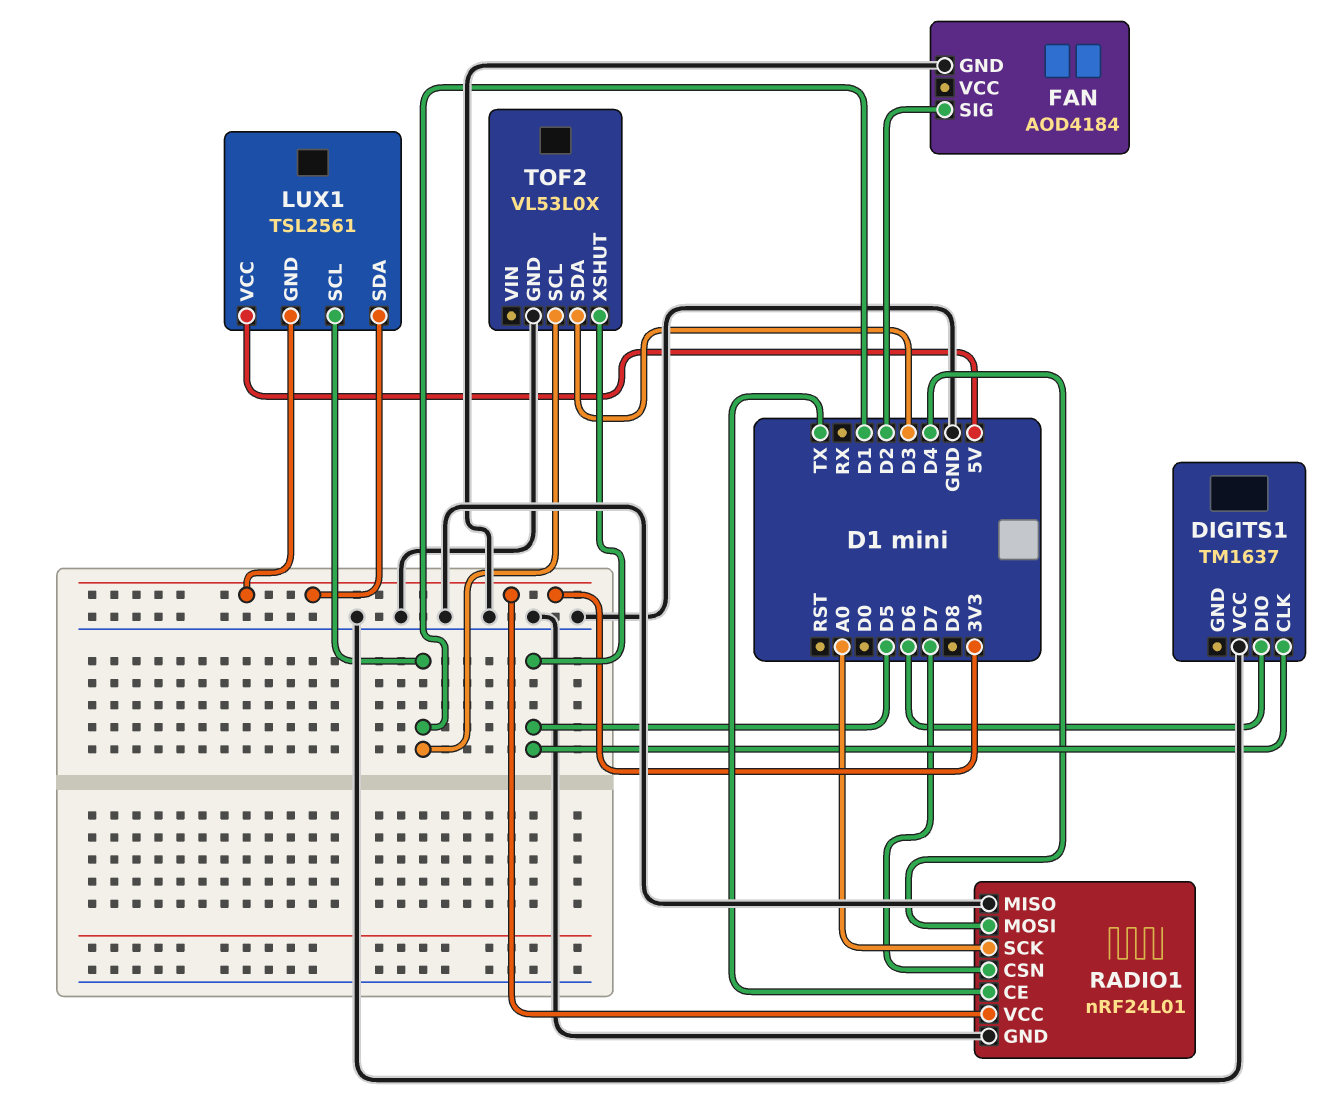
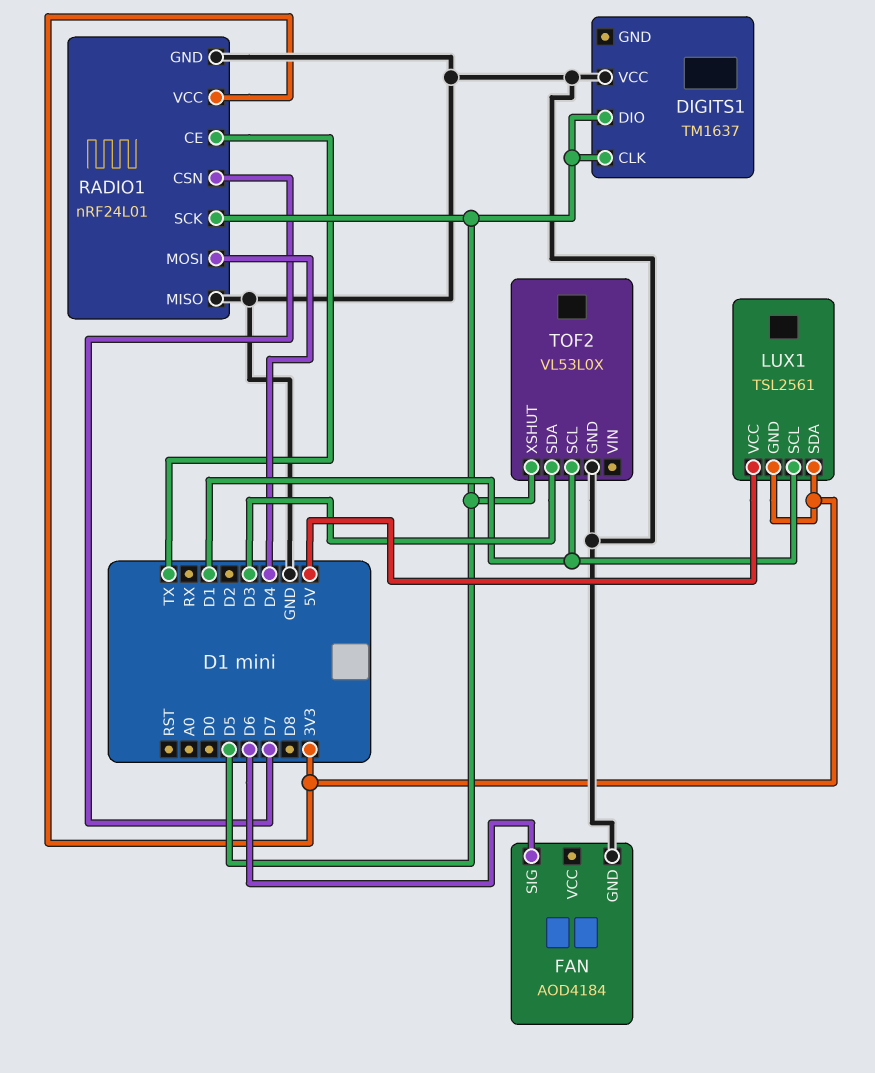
DIGITS1 pin DIO: D6 -> D5
FAN pin SIG: D2 -> D6
RADIO1 pin SCK: A0 -> D5

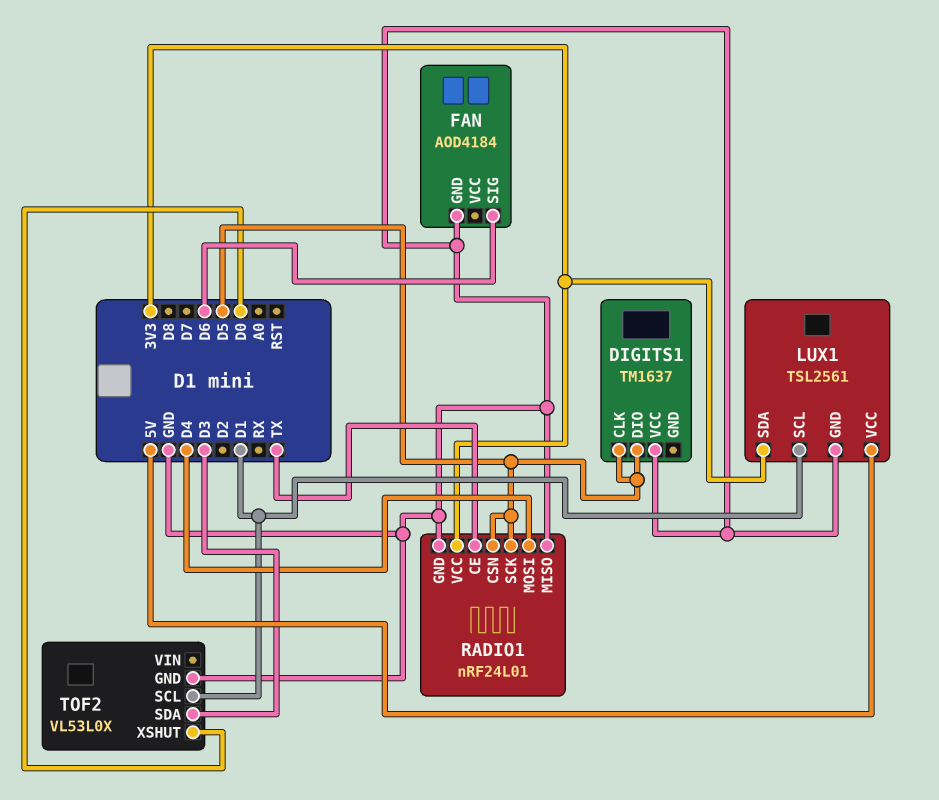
LUX1 pin GND: 3V3 -> GND
RADIO1 pin CSN: D7 -> D5
TOF2 pin XSHUT: D5 -> D0

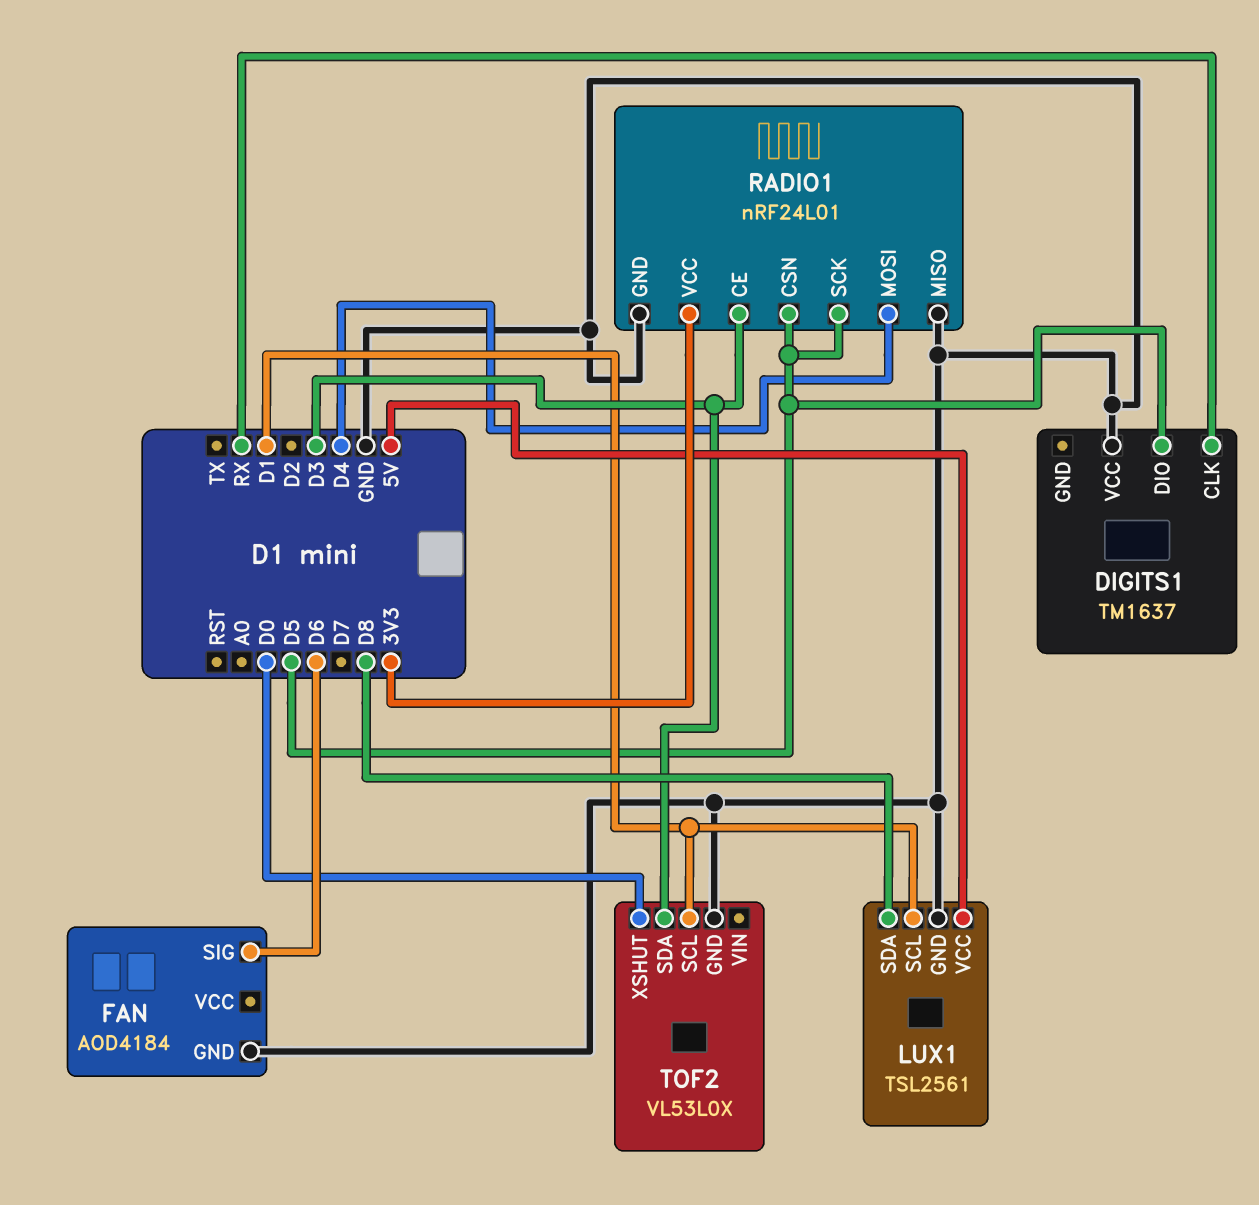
DIGITS1 pin CLK: D5 -> RX
LUX1 pin SDA: 3V3 -> D8
RADIO1 pin CE: TX -> D3

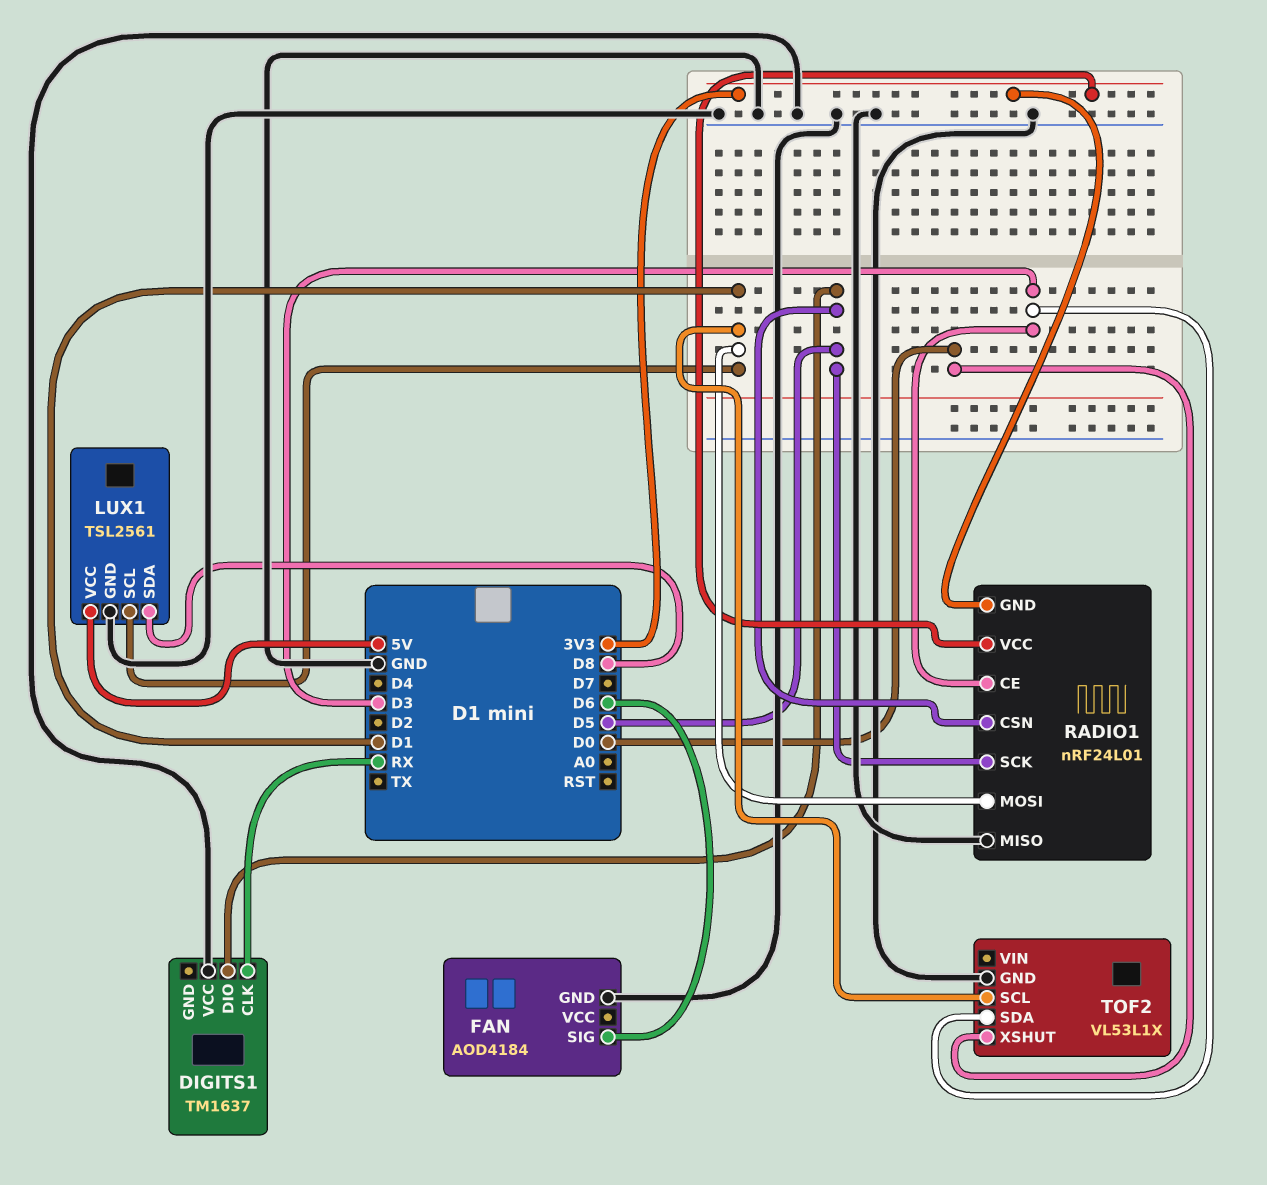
RADIO1 pin GND: GND -> 3V3
RADIO1 pin MOSI: D4 -> D1
TOF2: VL53L0X -> VL53L1X

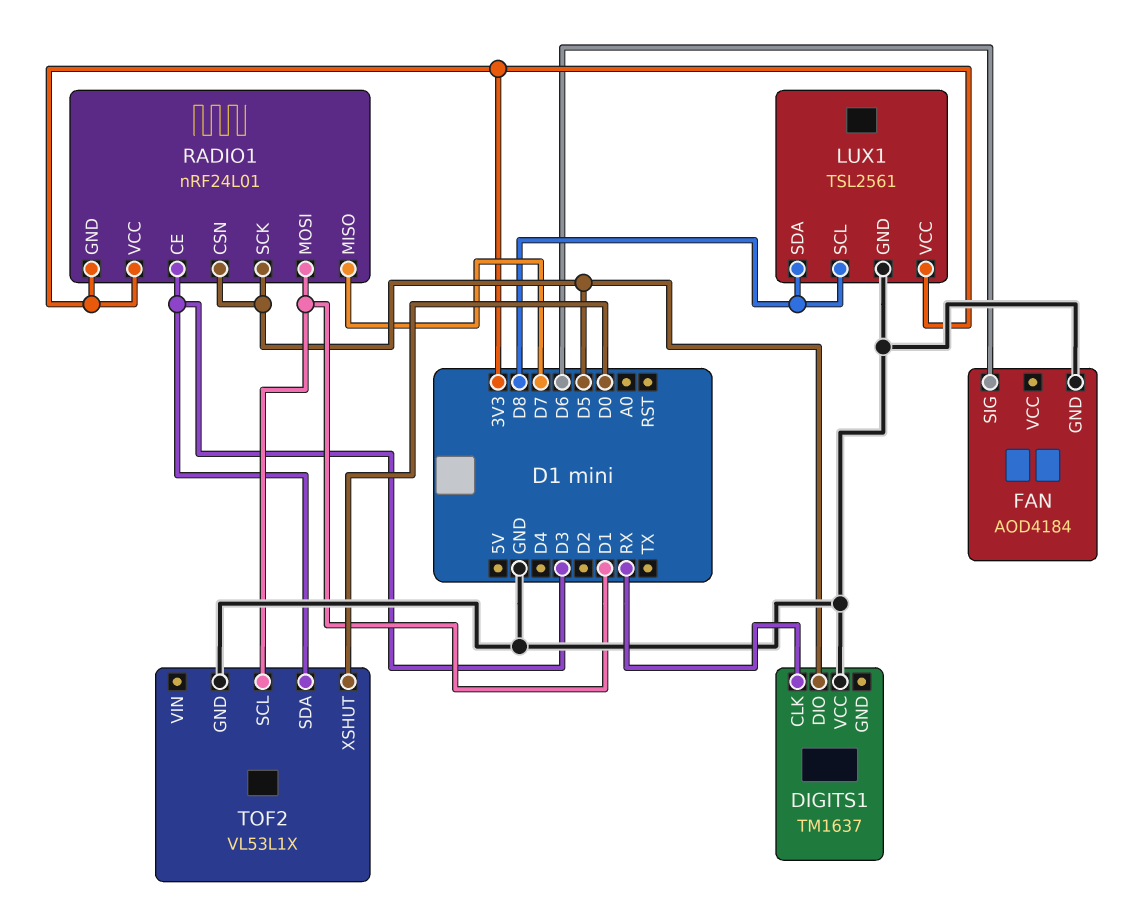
LUX1 pin SCL: D1 -> D8
LUX1 pin VCC: 5V -> 3V3
RADIO1 pin MISO: GND -> D7

